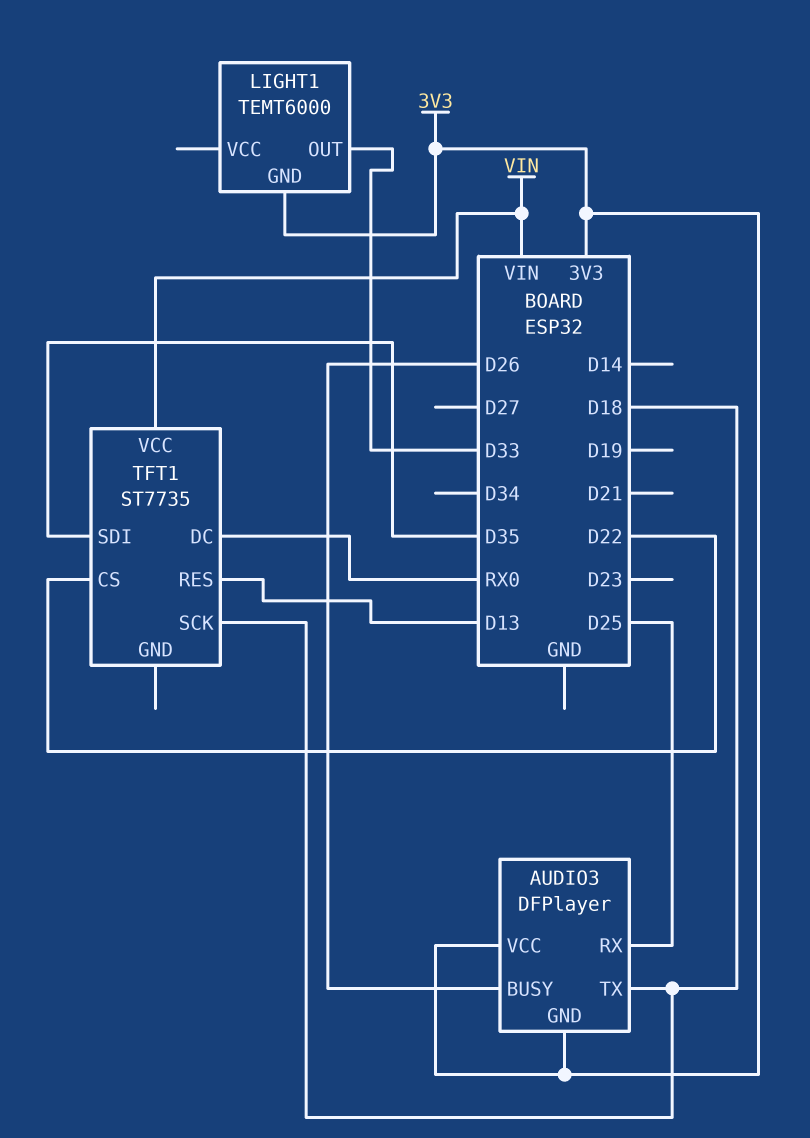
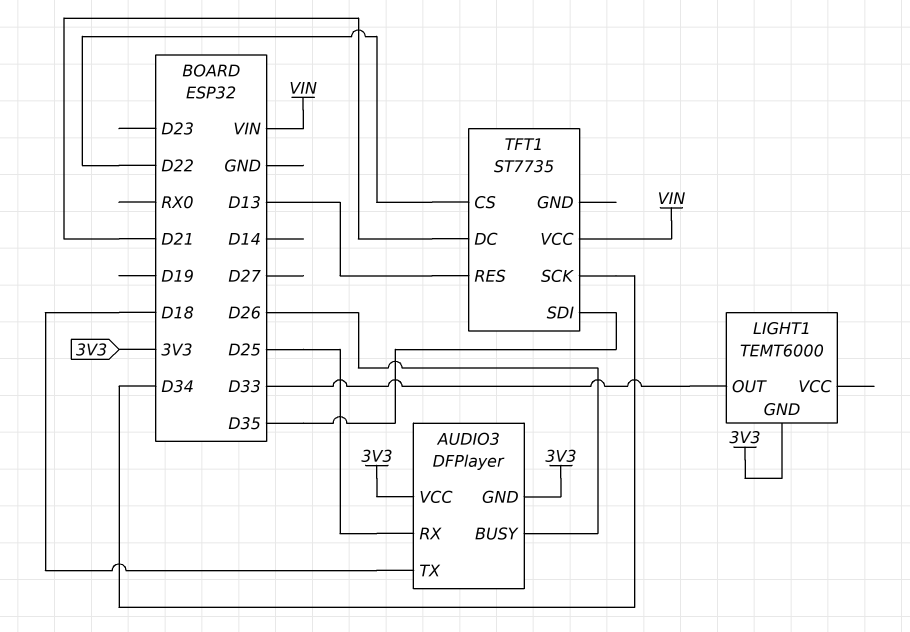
TFT1 pin DC: RX0 -> D21
TFT1 pin SCK: D18 -> D34

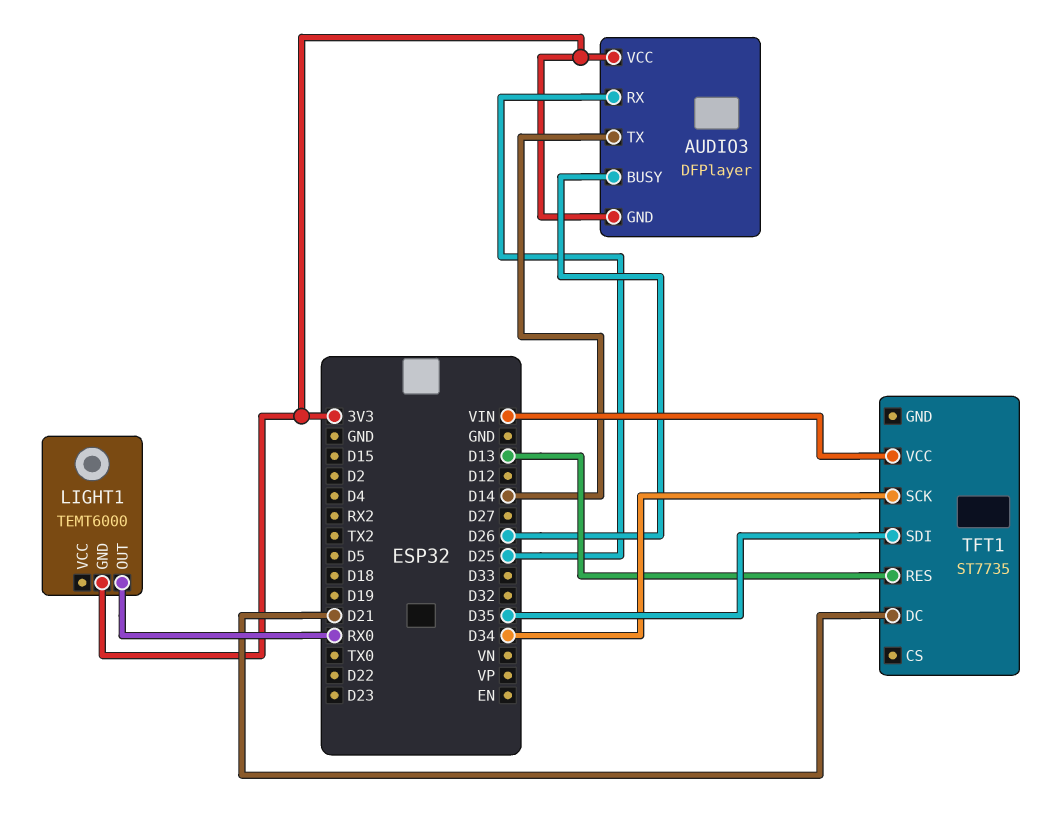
AUDIO3 pin TX: D18 -> D14
LIGHT1 pin OUT: D33 -> RX0
TFT1 pin CS: D22 -> none

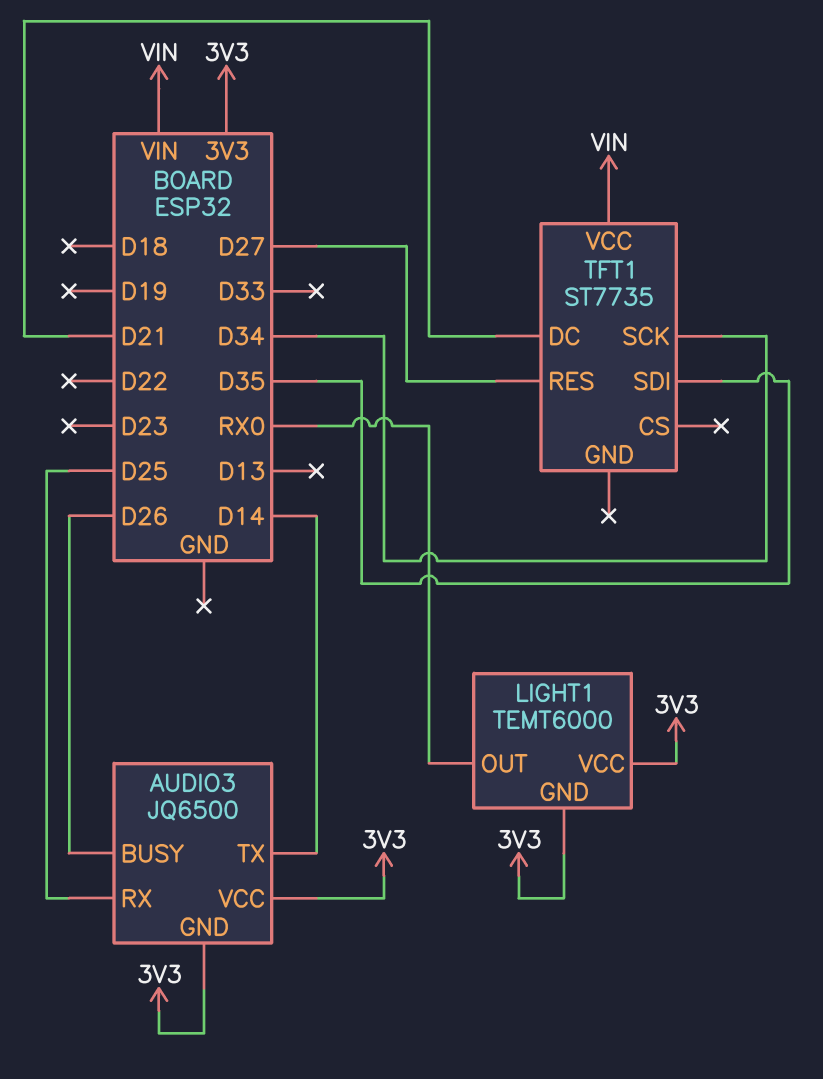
AUDIO3: DFPlayer -> JQ6500
LIGHT1 pin VCC: none -> 3V3
TFT1 pin RES: D13 -> D27

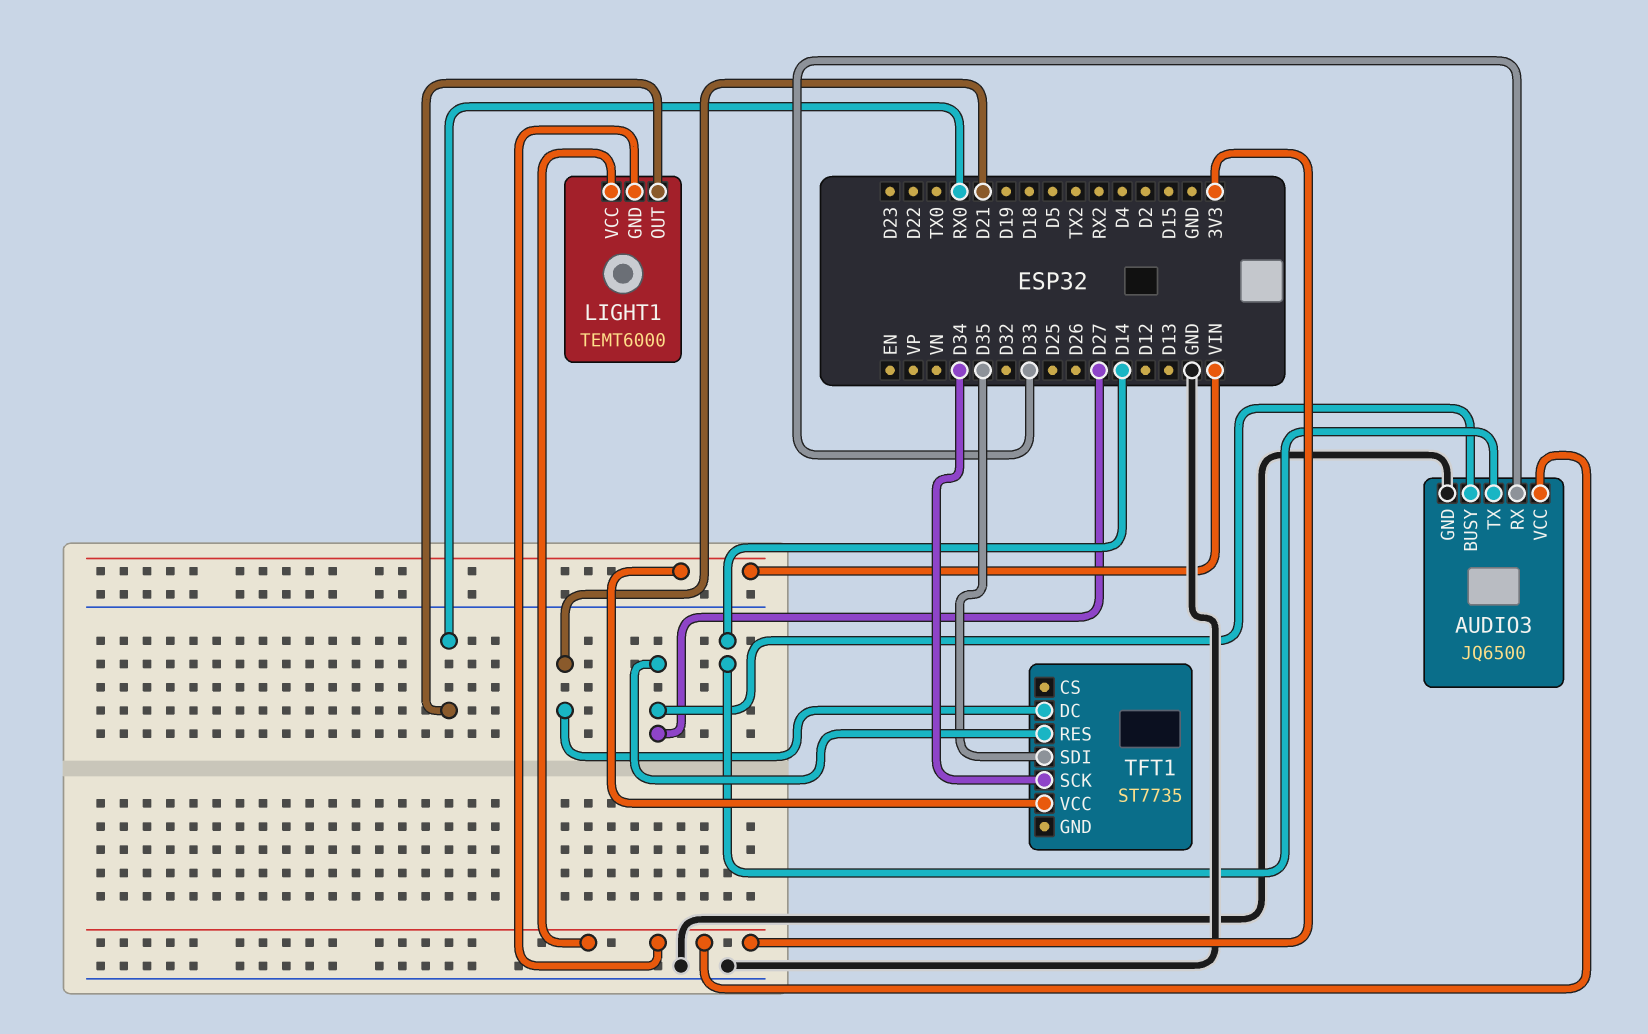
AUDIO3 pin BUSY: D26 -> D27
AUDIO3 pin GND: 3V3 -> GND
AUDIO3 pin RX: D25 -> D33

